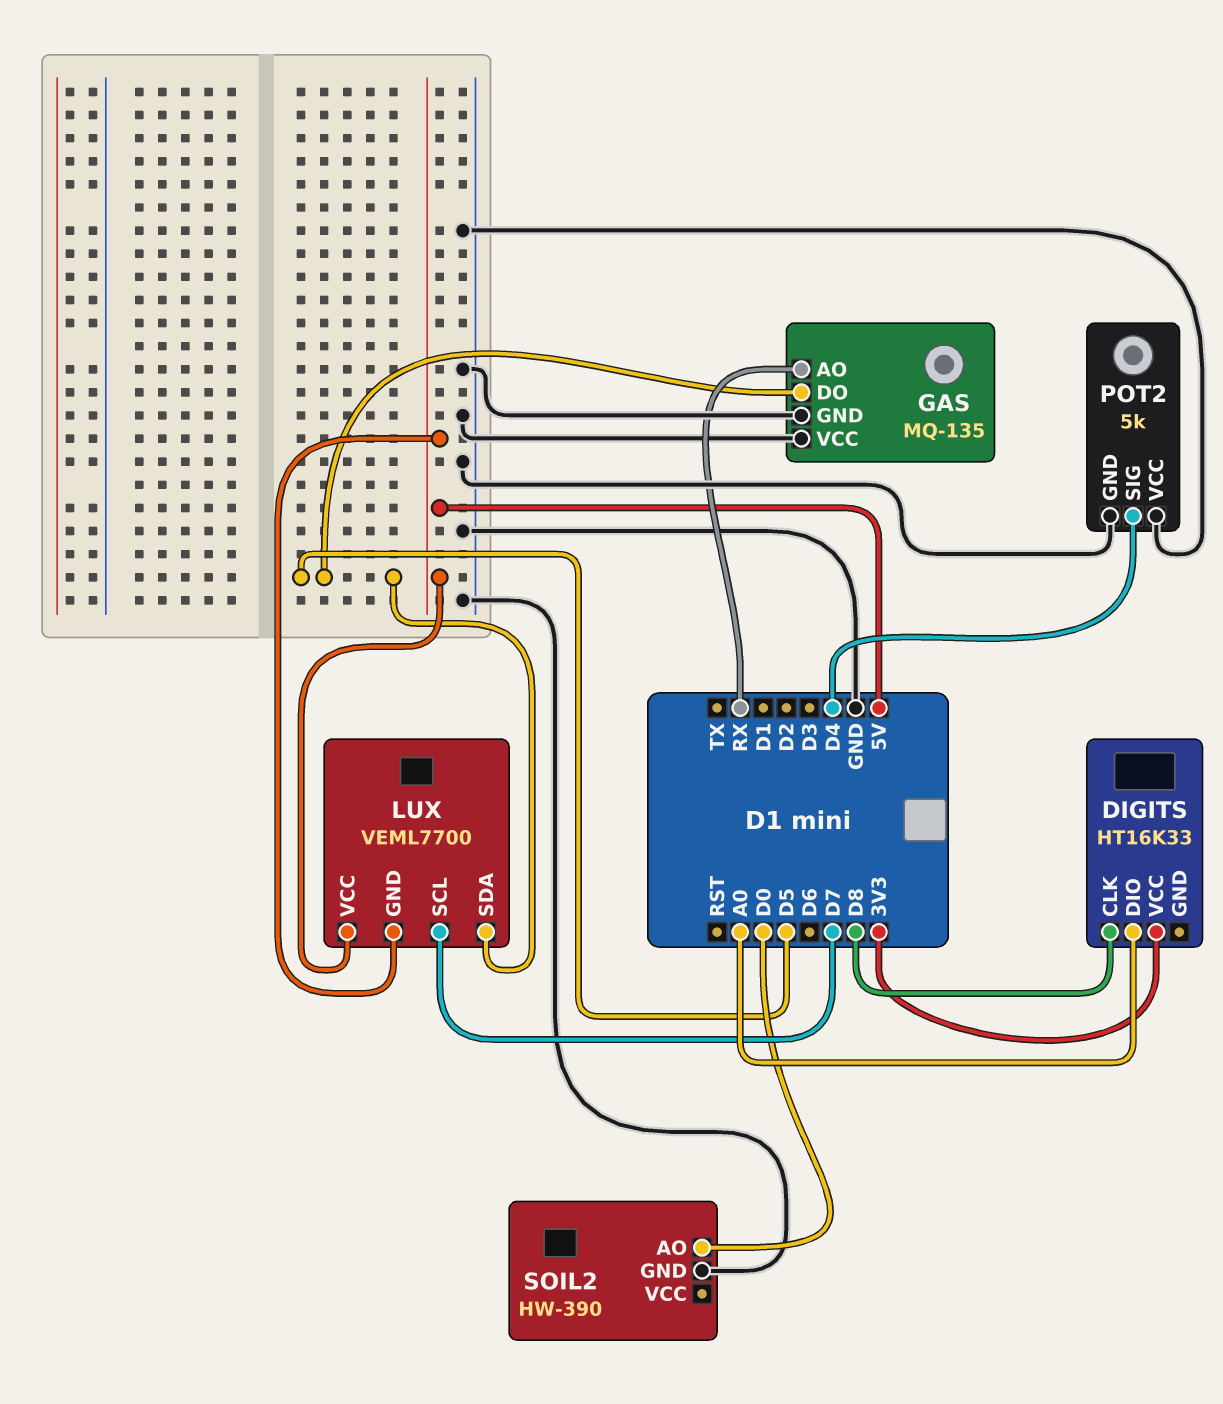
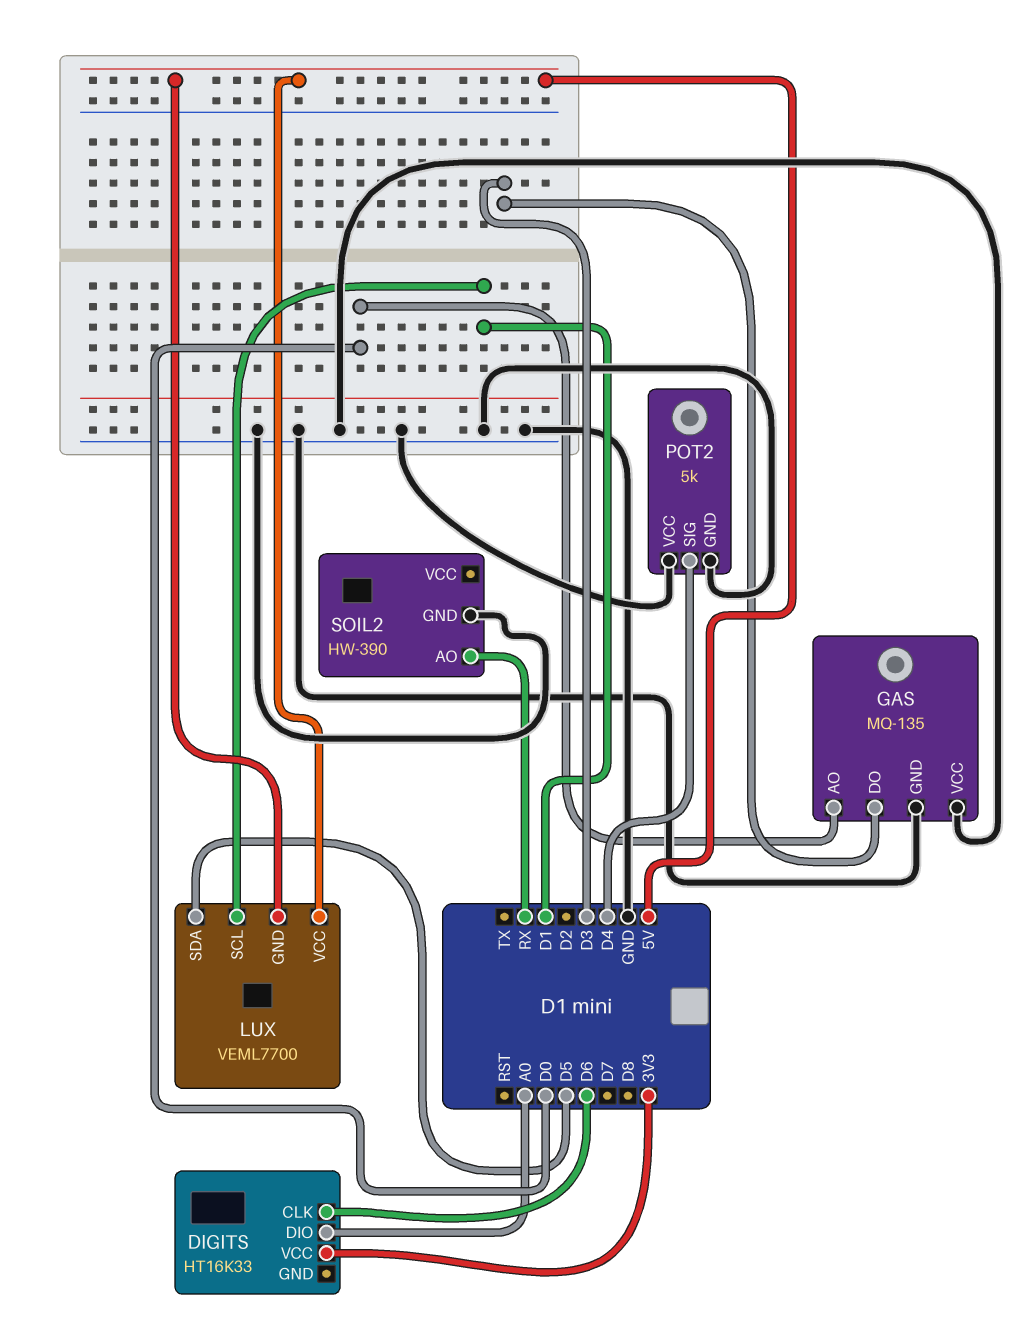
DIGITS pin CLK: D8 -> D6
GAS pin AO: RX -> D0
GAS pin DO: D5 -> D3
LUX pin SCL: D7 -> D1
SOIL2 pin AO: D0 -> RX

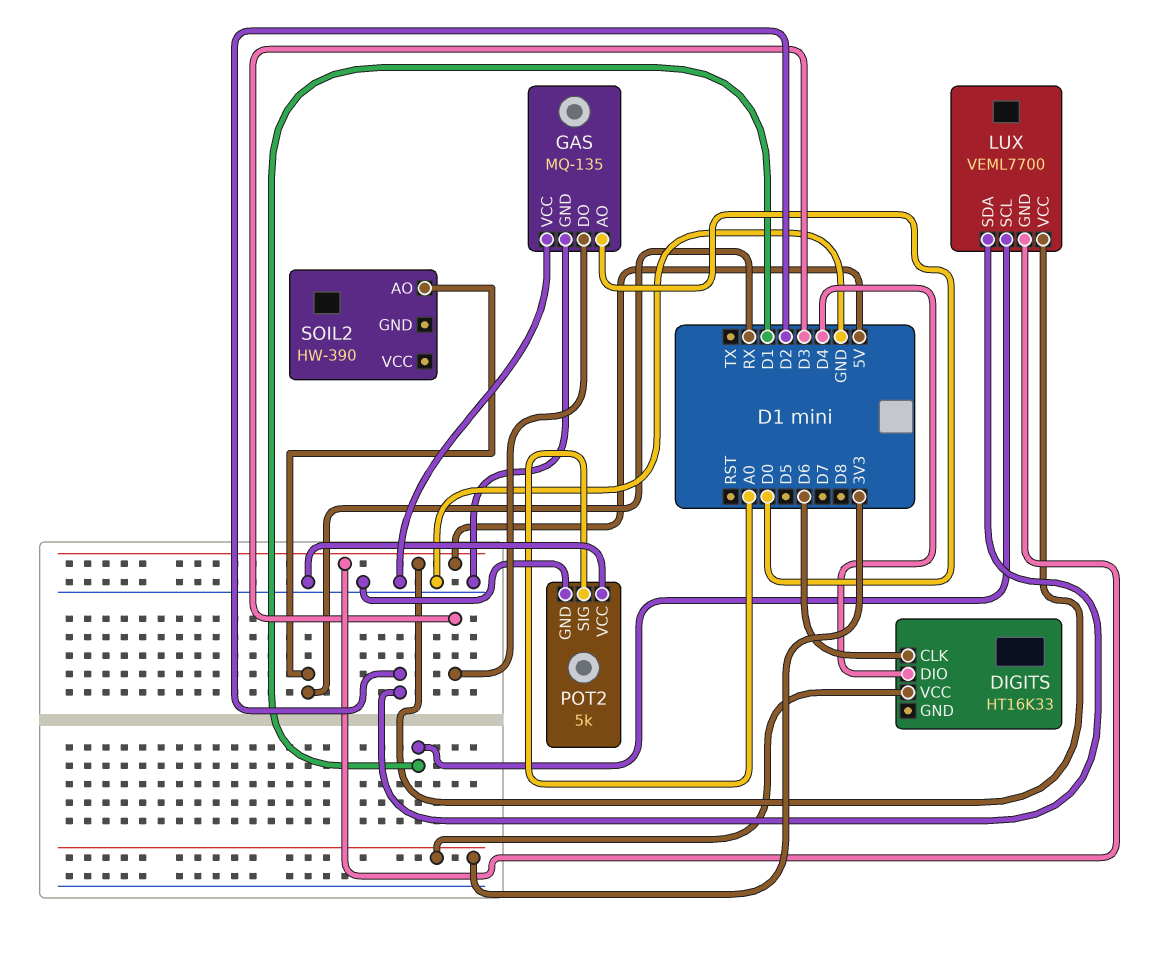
DIGITS pin DIO: A0 -> D4
LUX pin SDA: D5 -> D2
POT2 pin SIG: D4 -> A0
SOIL2 pin GND: GND -> none

